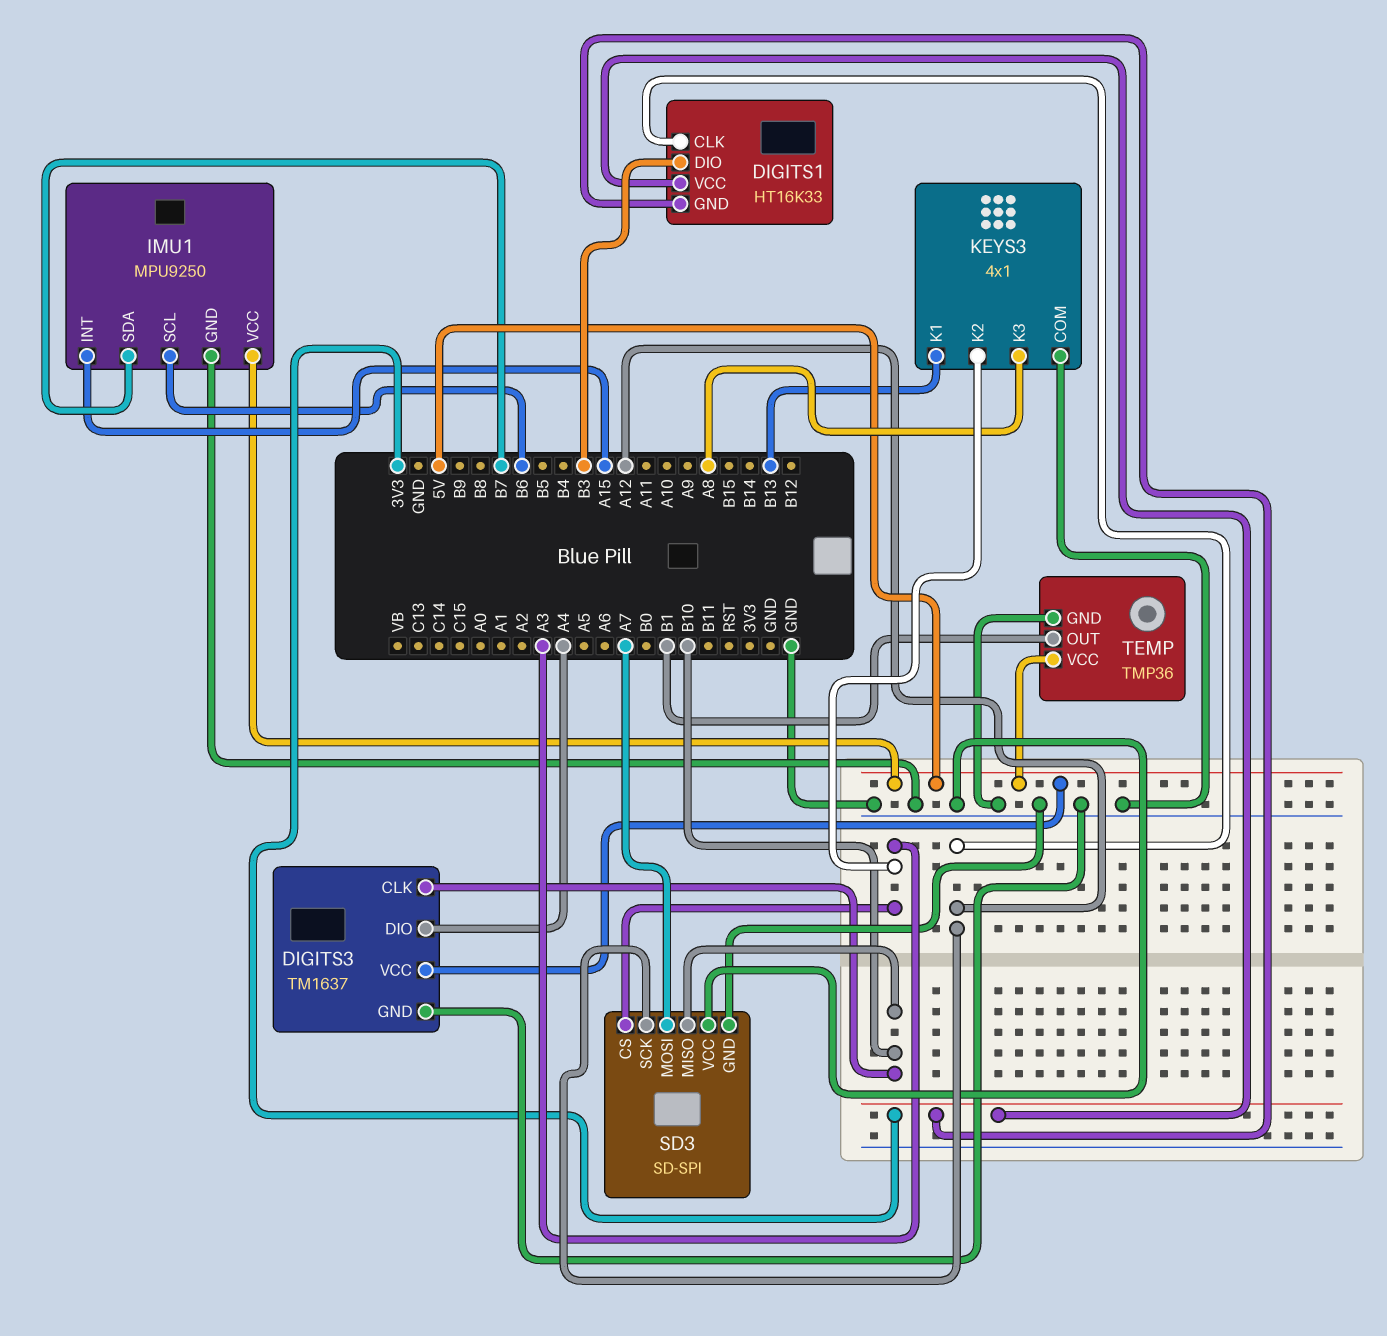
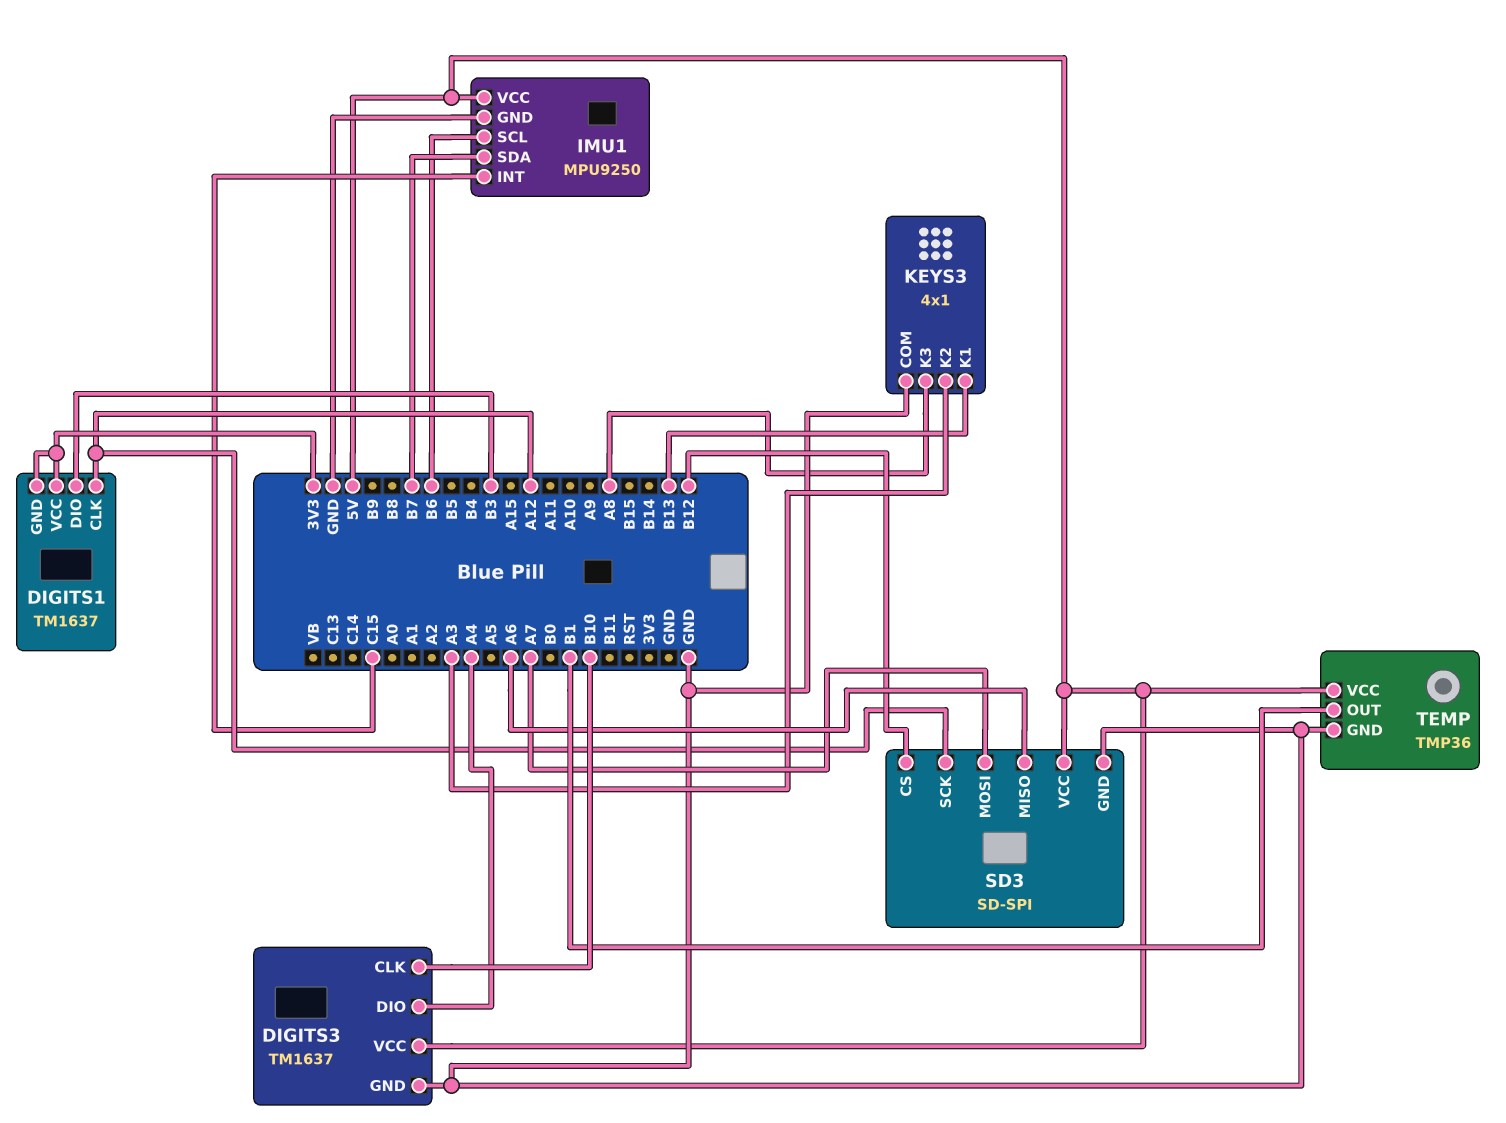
DIGITS1: HT16K33 -> TM1637
IMU1 pin INT: A15 -> C15
SD3 pin CS: A3 -> B12
SD3 pin MISO: B10 -> A6
SD3 pin VCC: GND -> 5V

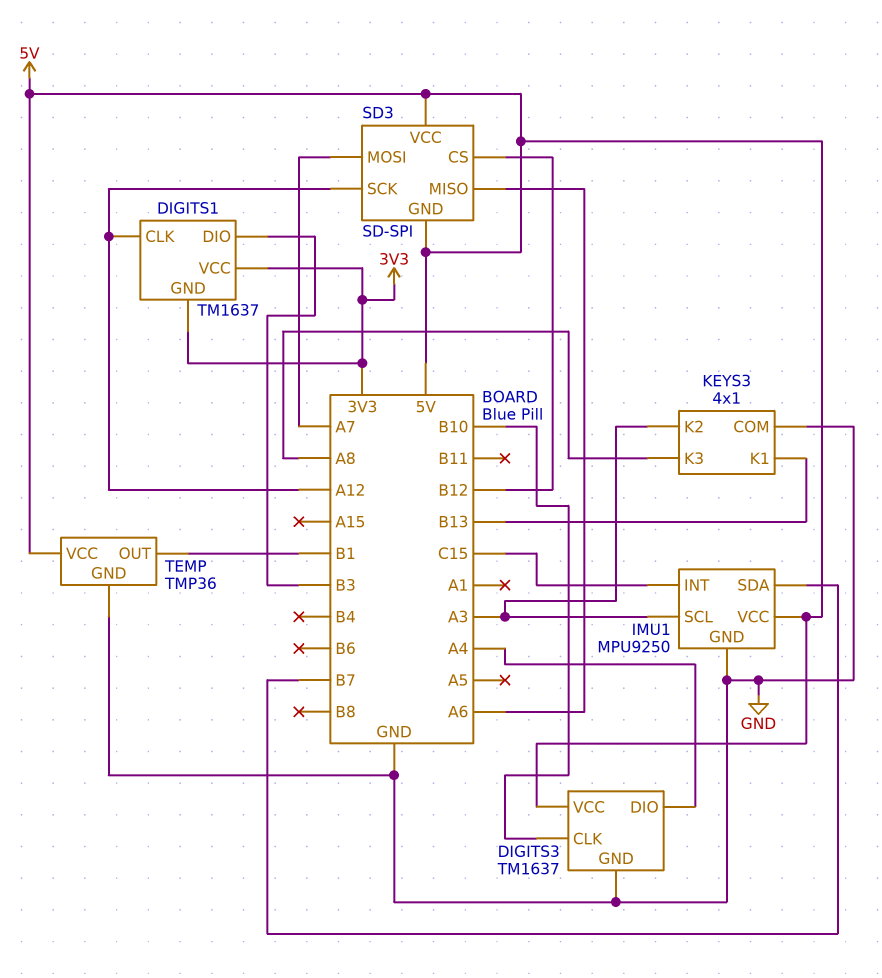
IMU1 pin SCL: B6 -> A3
SD3 pin GND: GND -> 5V

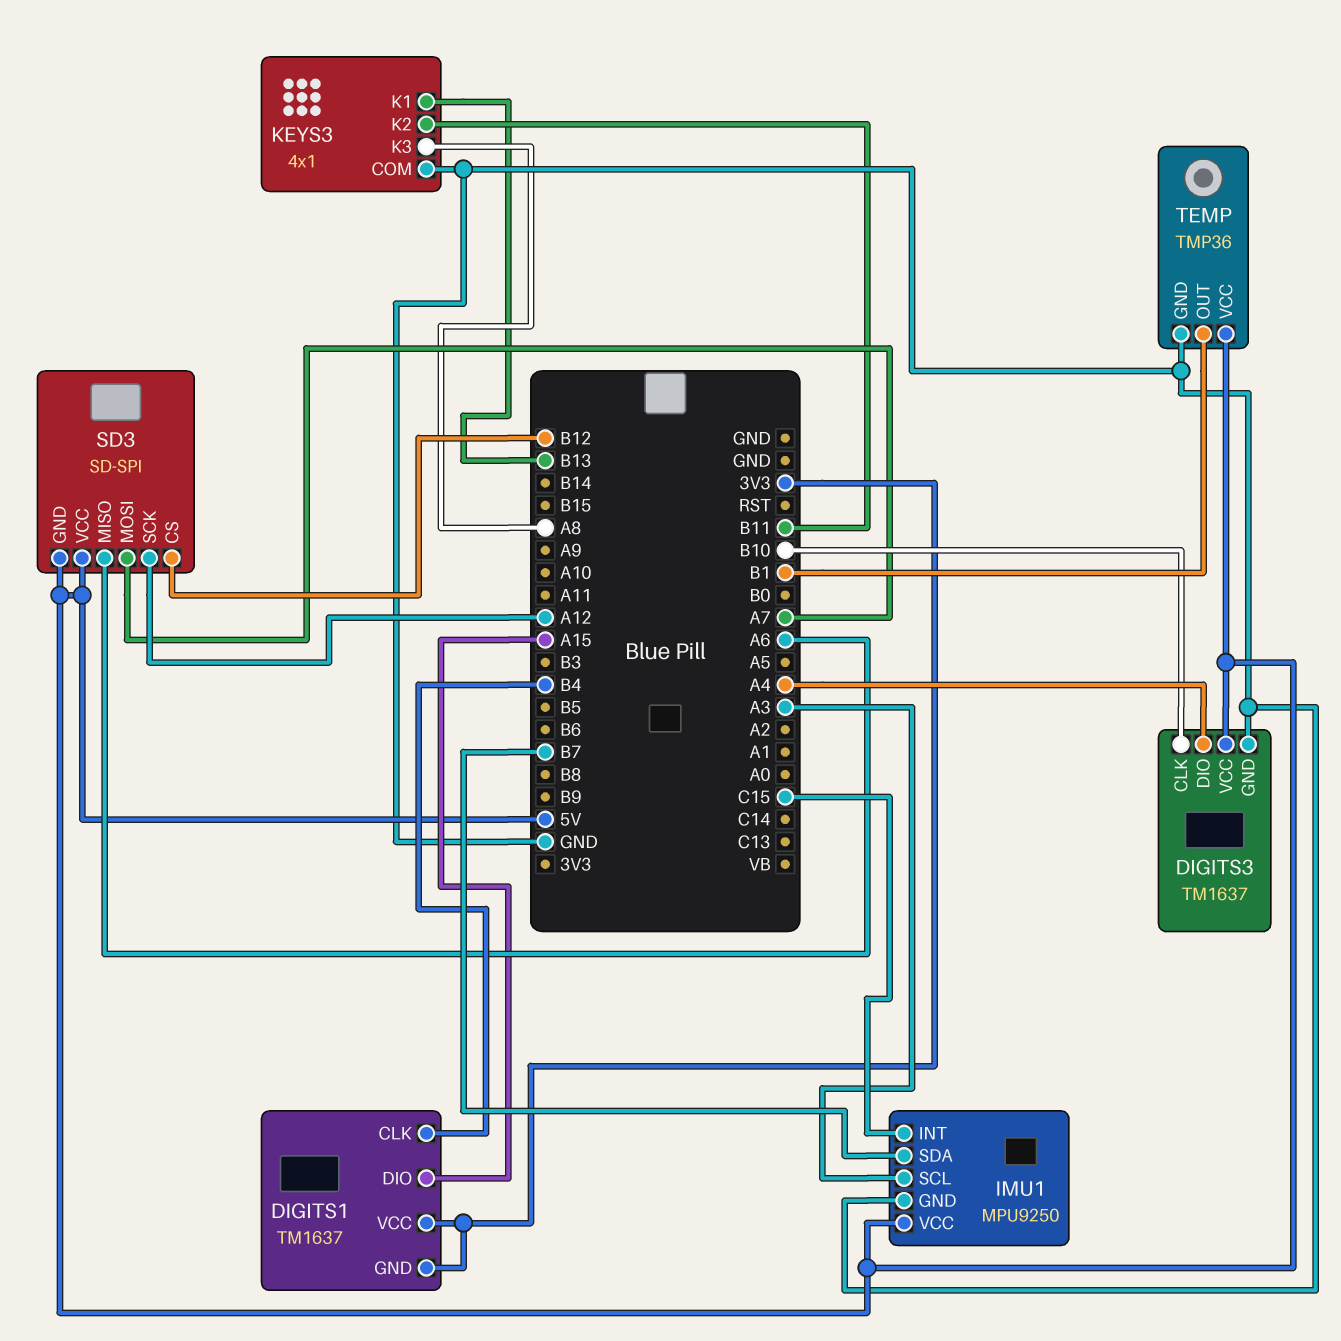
DIGITS1 pin CLK: A12 -> B4
DIGITS1 pin DIO: B3 -> A15
KEYS3 pin K2: A3 -> B11

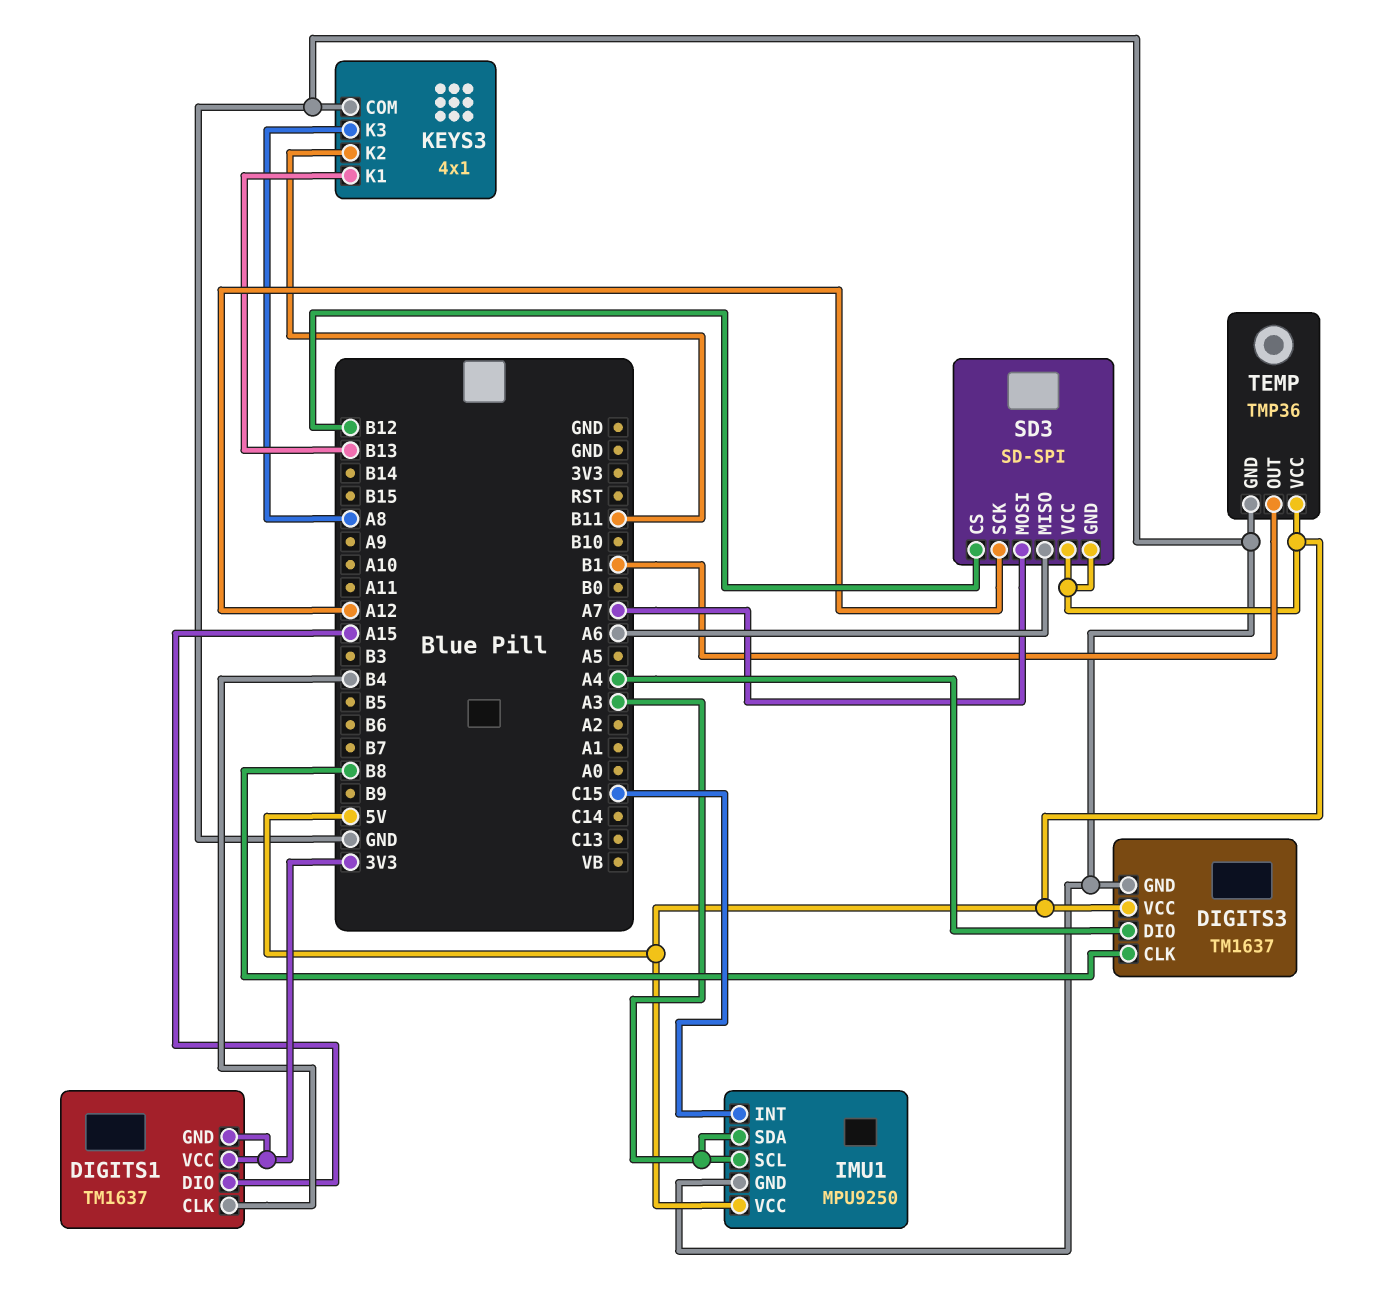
DIGITS3 pin CLK: B10 -> B8
IMU1 pin SDA: B7 -> A3

